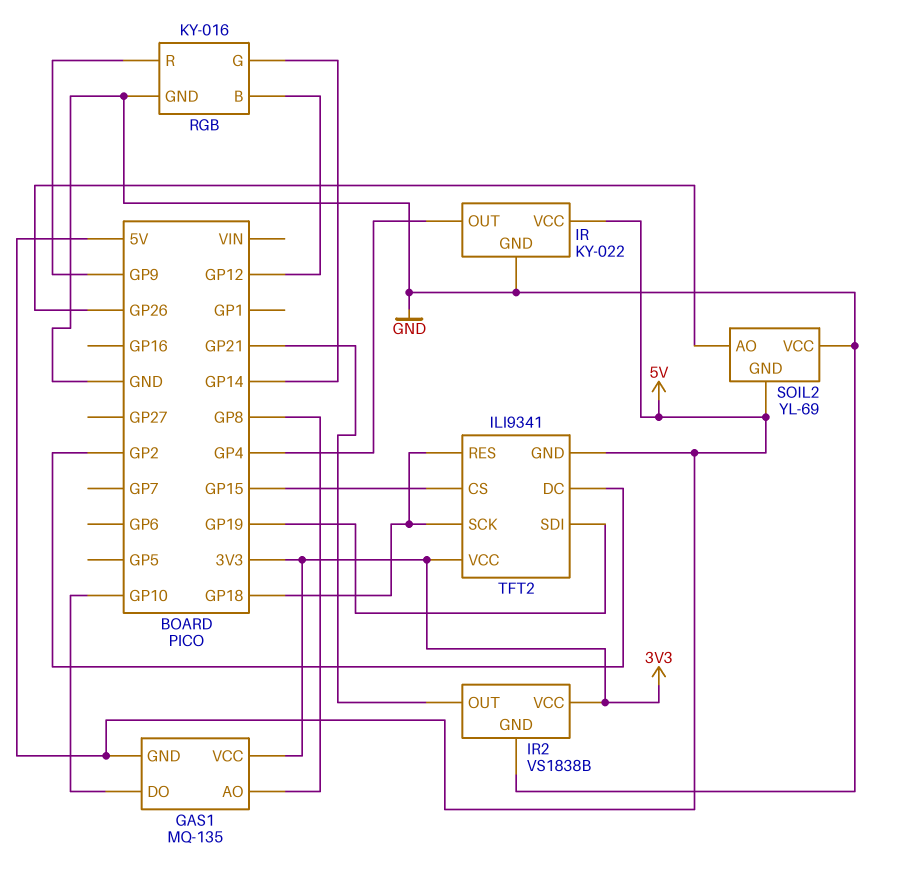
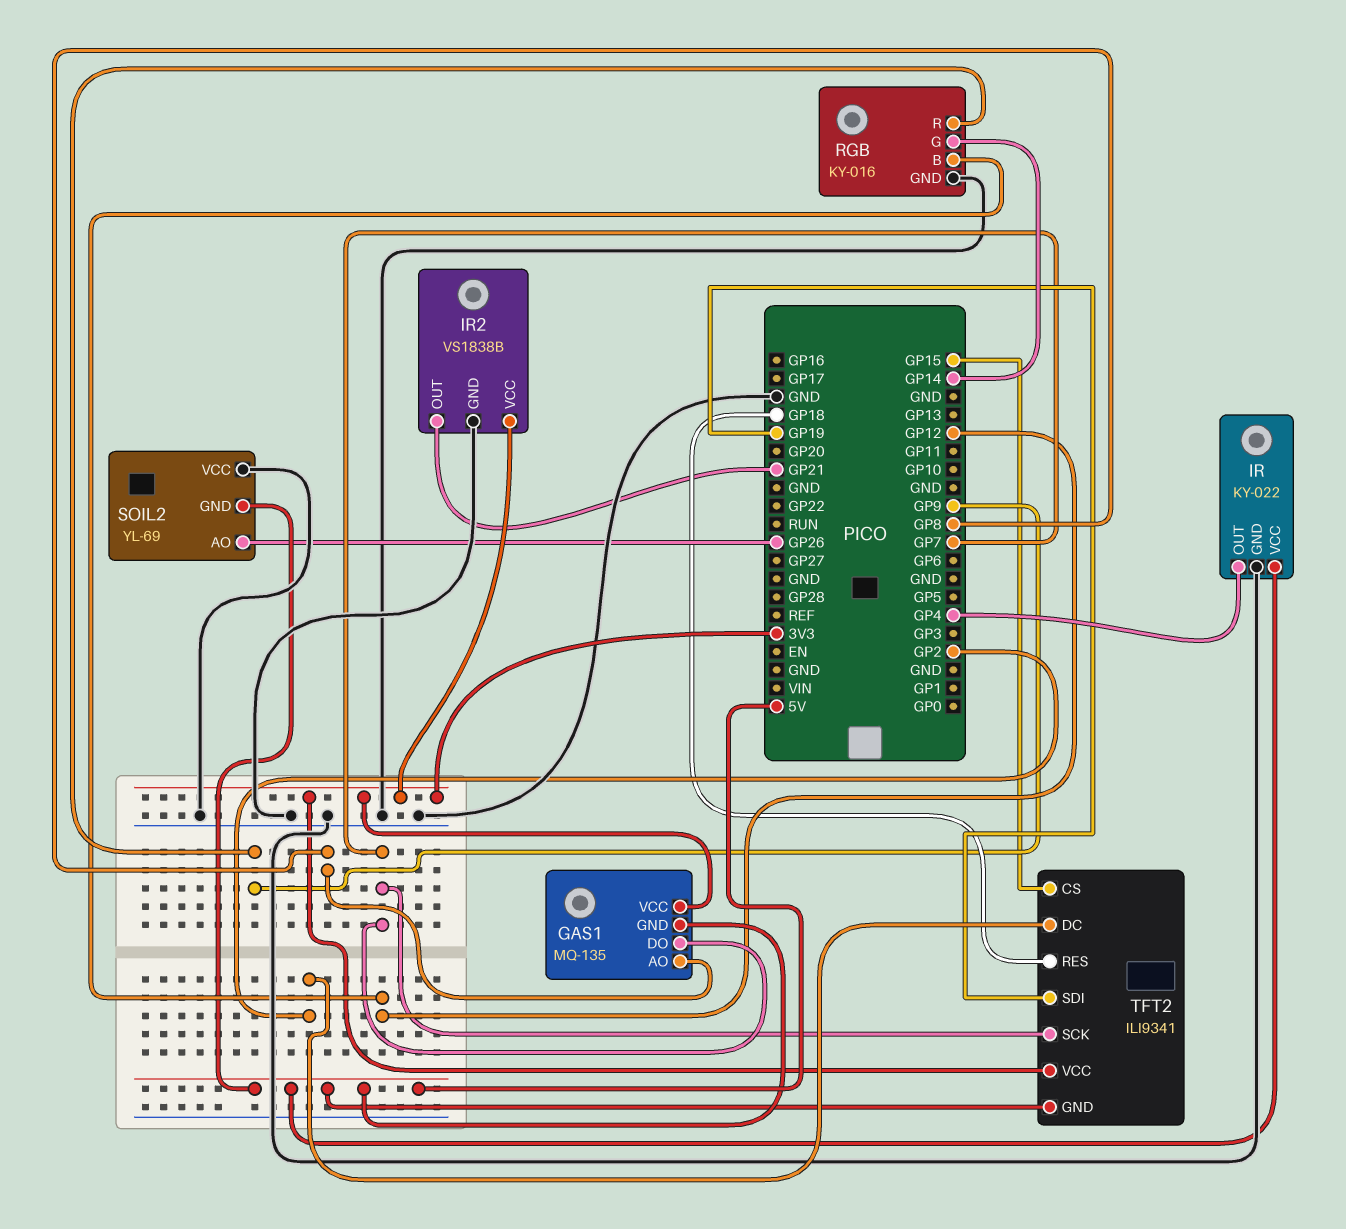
GAS1 pin DO: GP10 -> GP7
TFT2 pin SCK: GP18 -> GP7

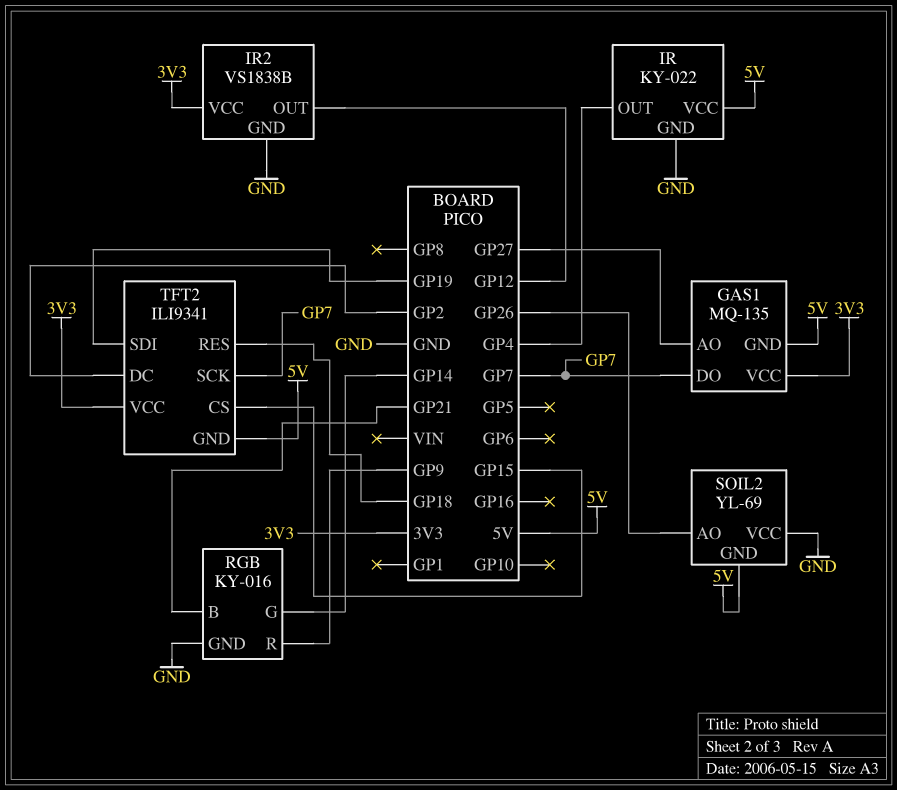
GAS1 pin AO: GP8 -> GP27
IR2 pin OUT: GP21 -> GP12
RGB pin B: GP12 -> GP21

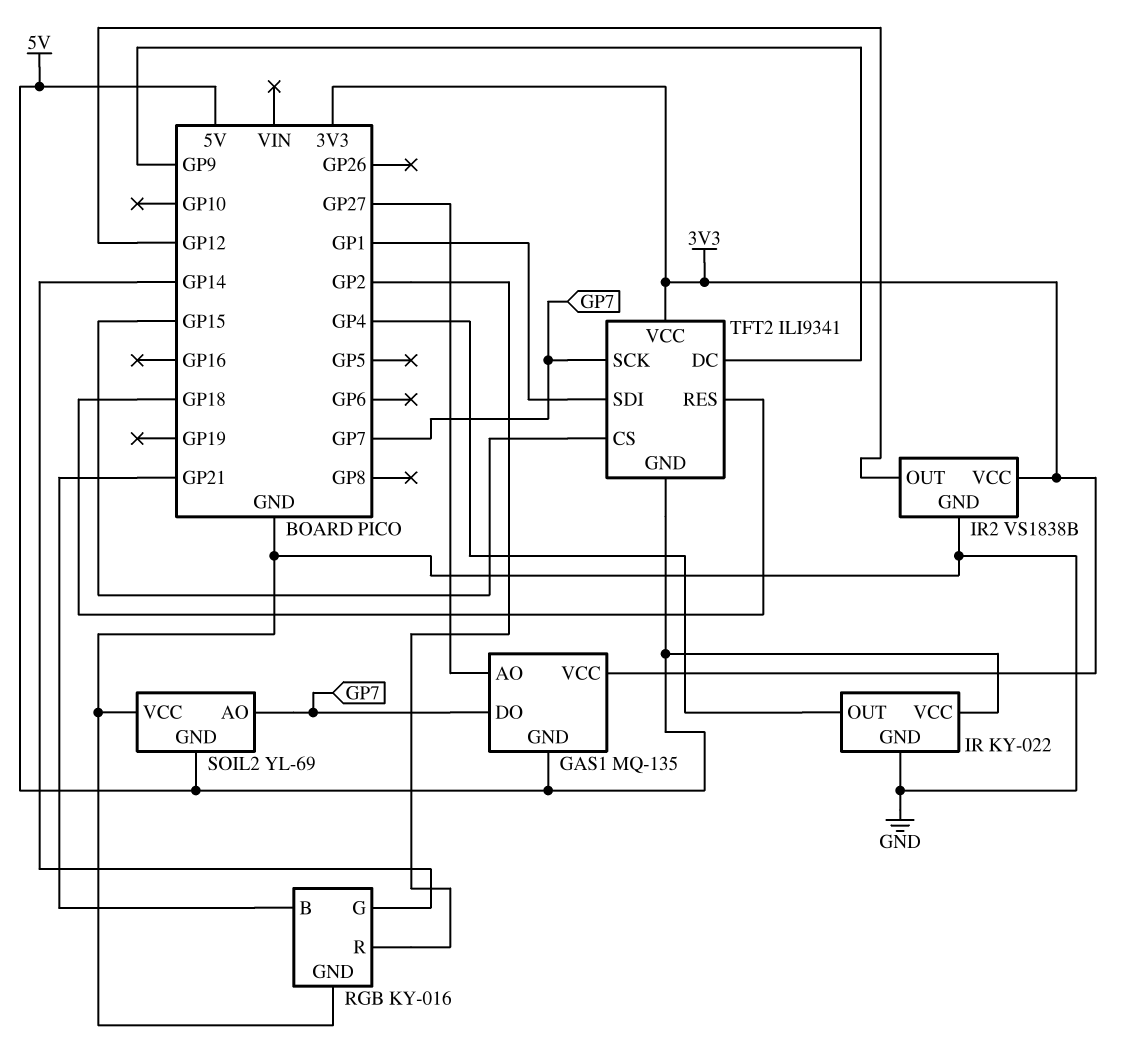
RGB pin R: GP9 -> GP2
SOIL2 pin AO: GP26 -> GP7
TFT2 pin DC: GP2 -> GP9
TFT2 pin SDI: GP19 -> GP1

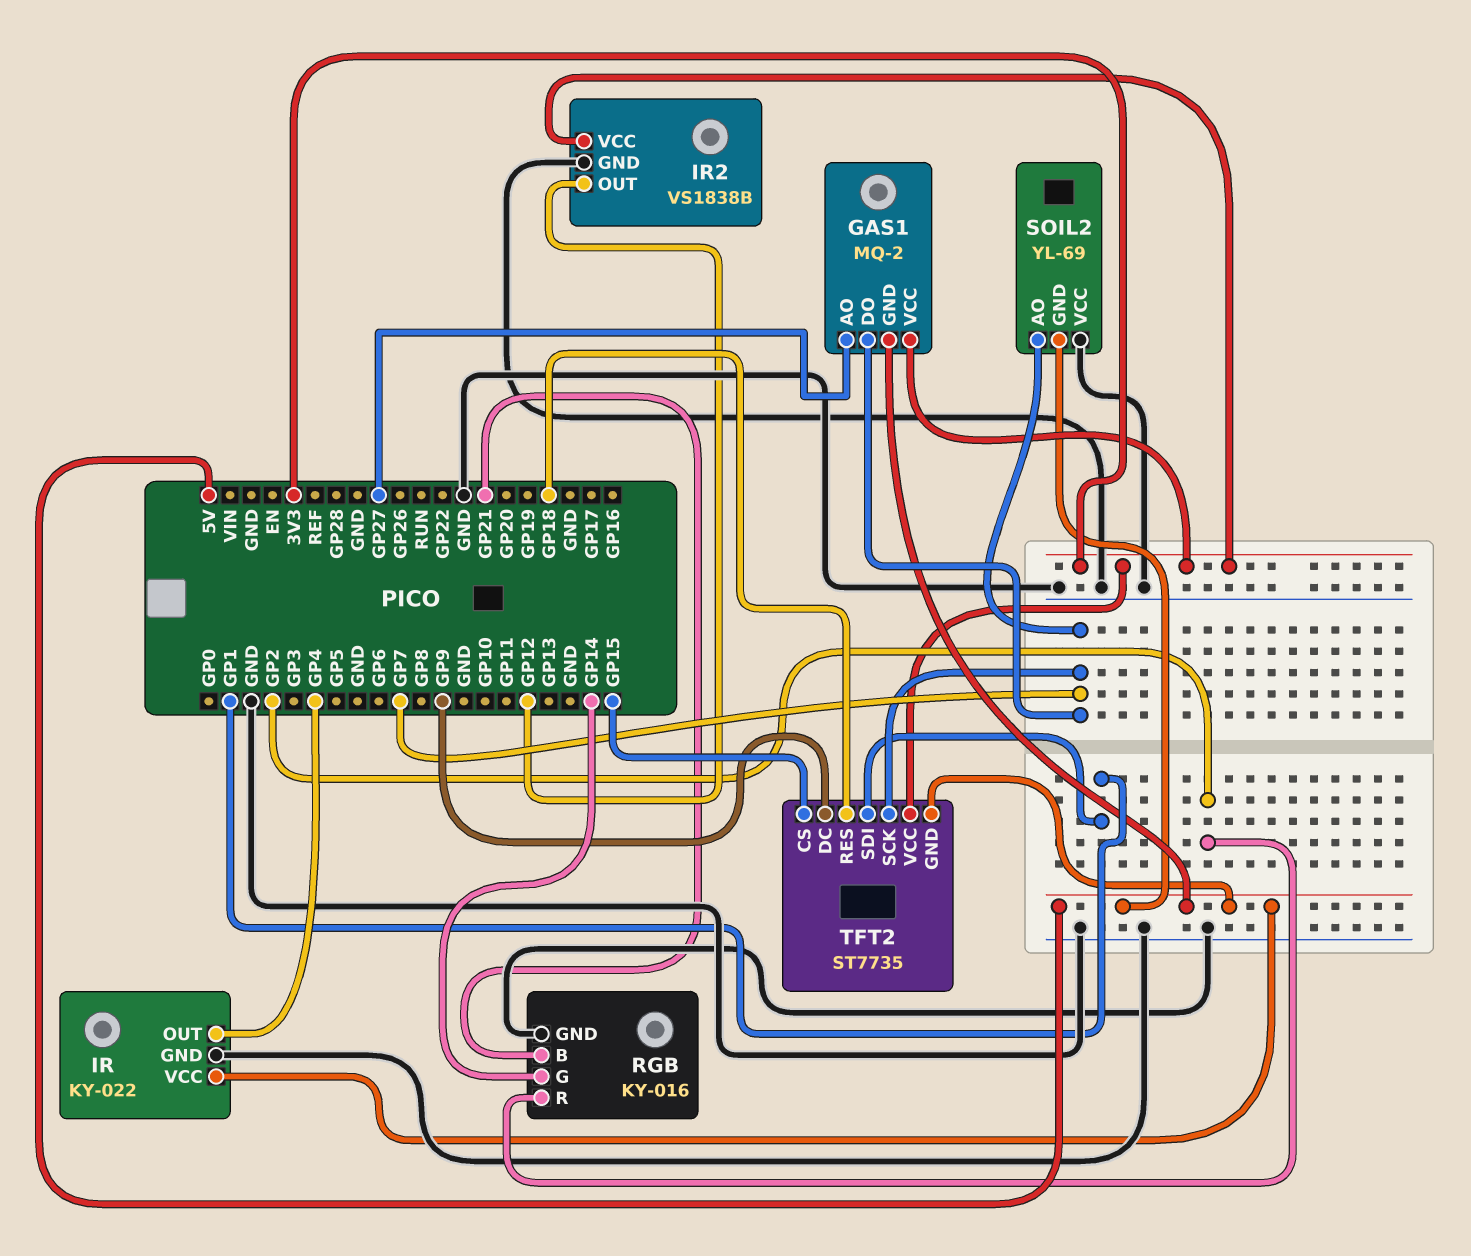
GAS1: MQ-135 -> MQ-2
TFT2: ILI9341 -> ST7735

